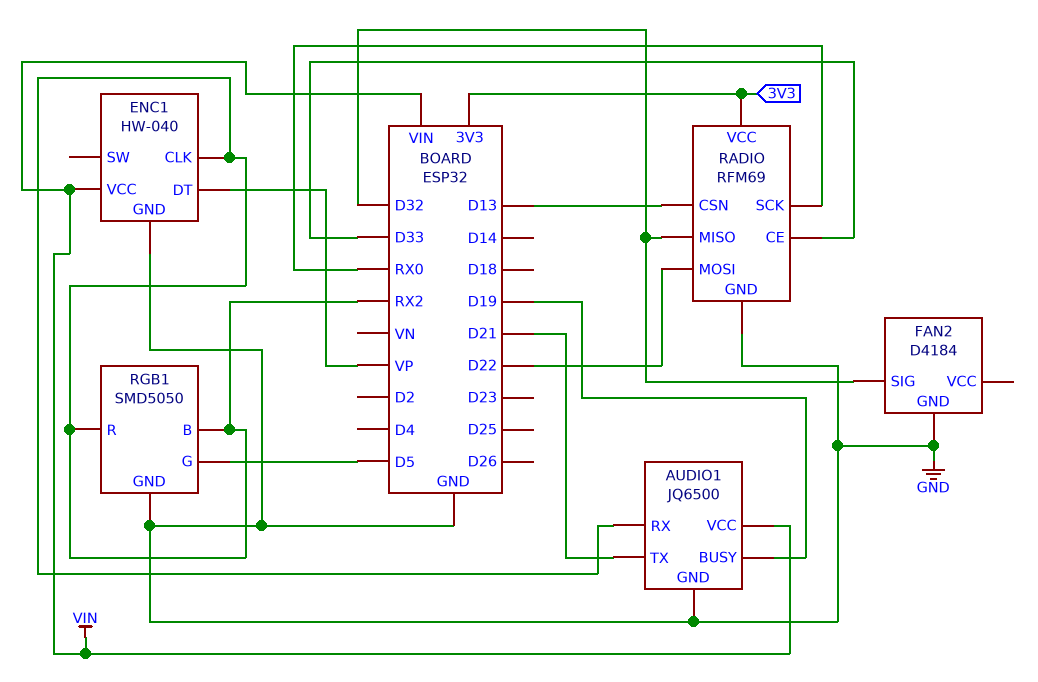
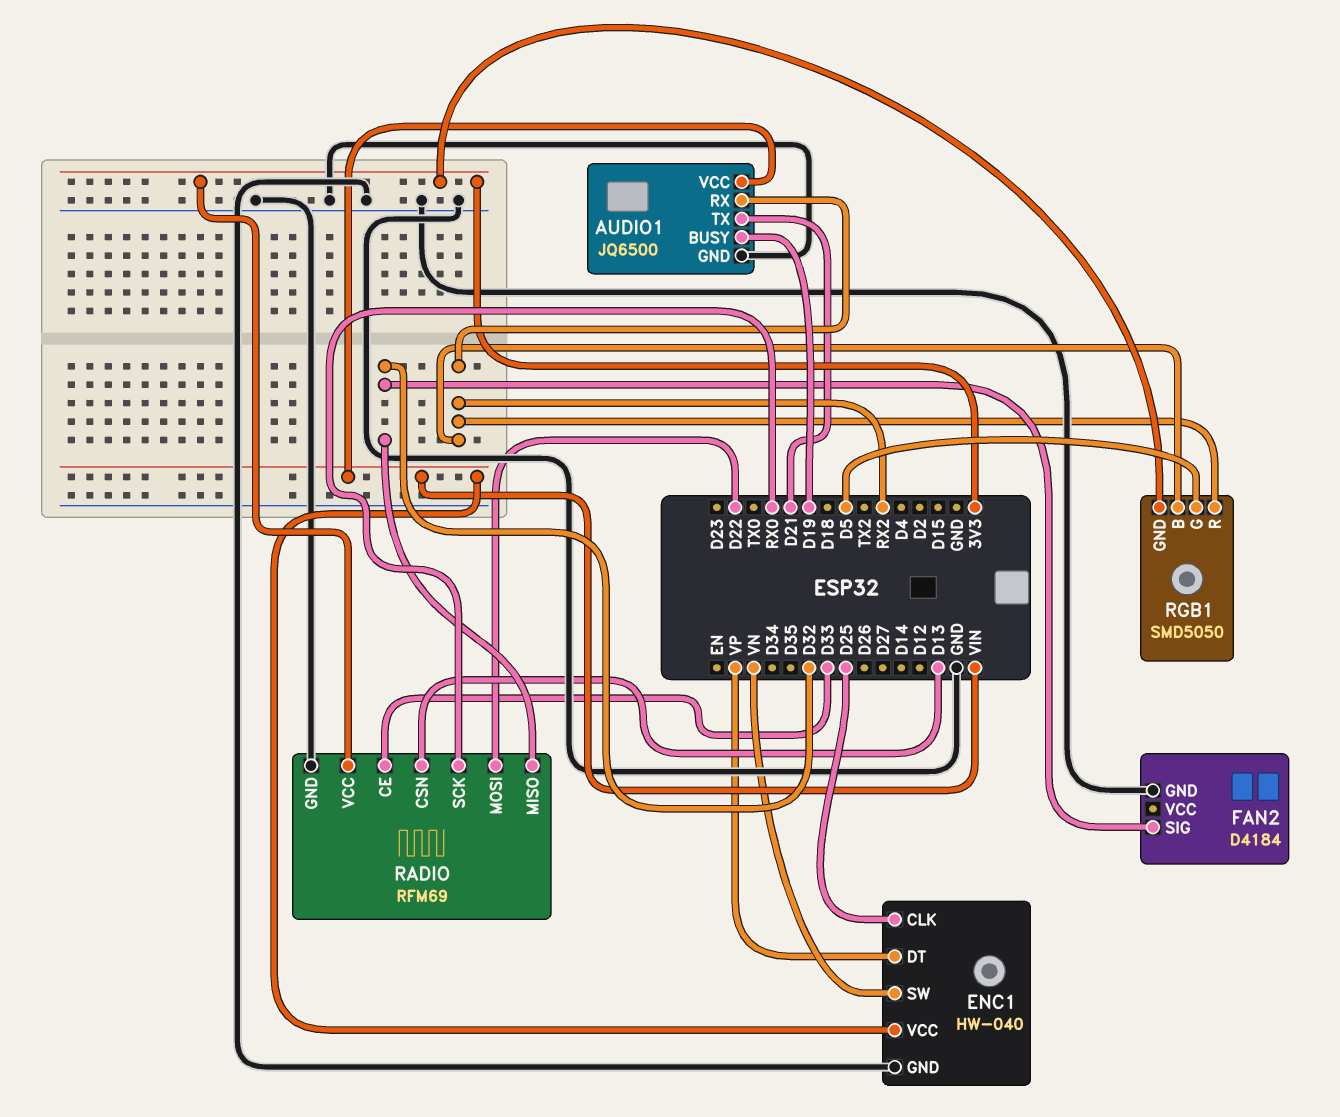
ENC1 pin CLK: RX2 -> D25
ENC1 pin SW: none -> VN
RGB1 pin GND: GND -> 3V3

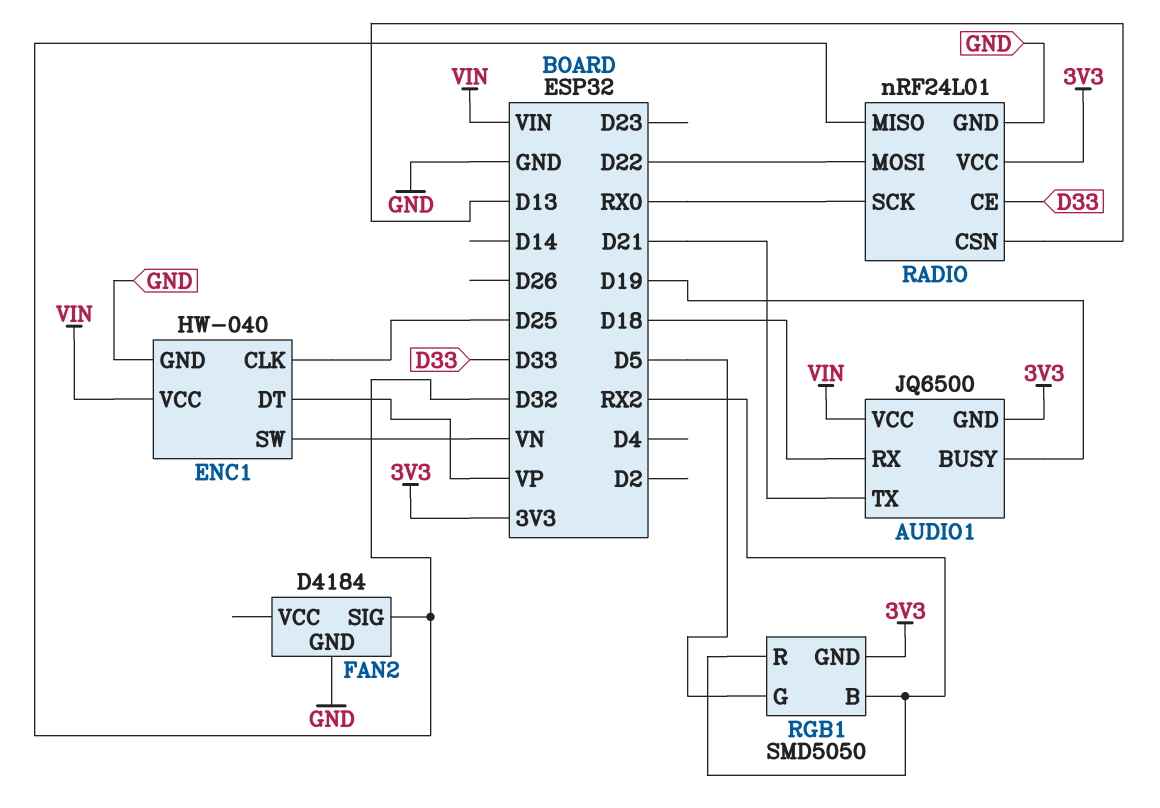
AUDIO1 pin GND: GND -> 3V3
AUDIO1 pin RX: RX2 -> D18
RADIO: RFM69 -> nRF24L01

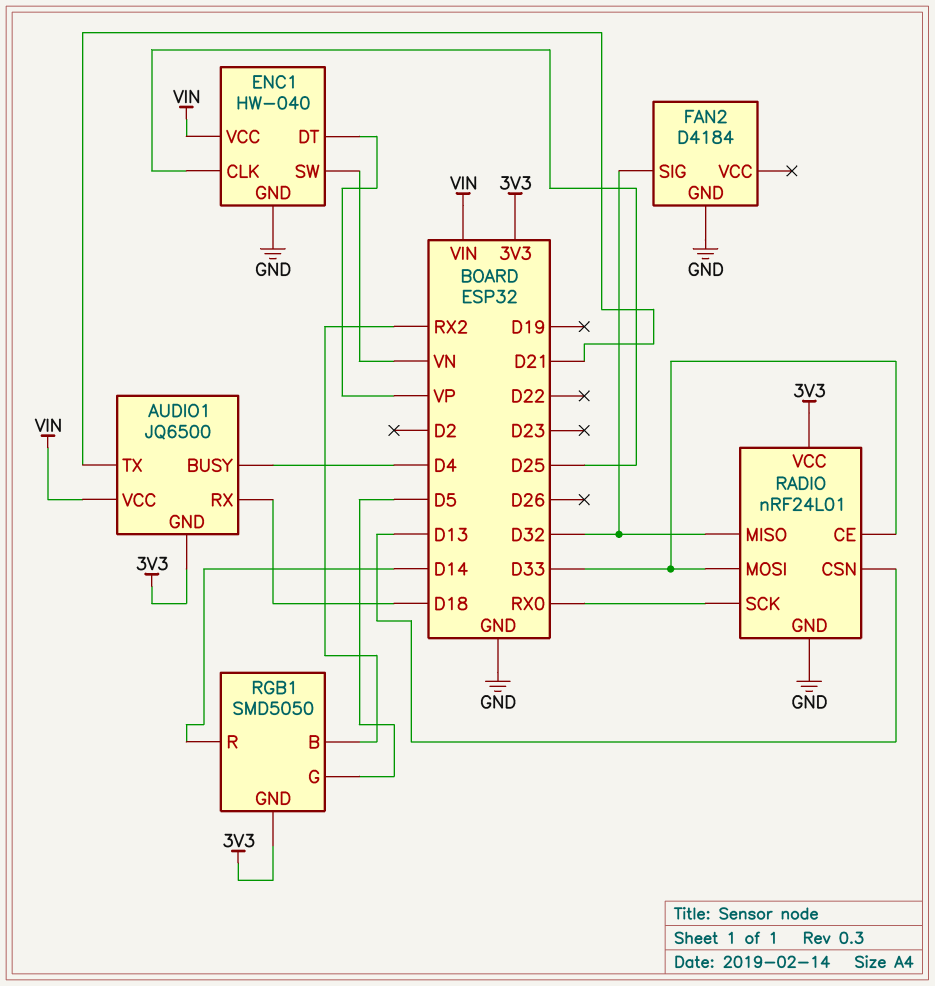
AUDIO1 pin BUSY: D19 -> D4
RADIO pin MOSI: D22 -> D33
RGB1 pin R: RX2 -> D14

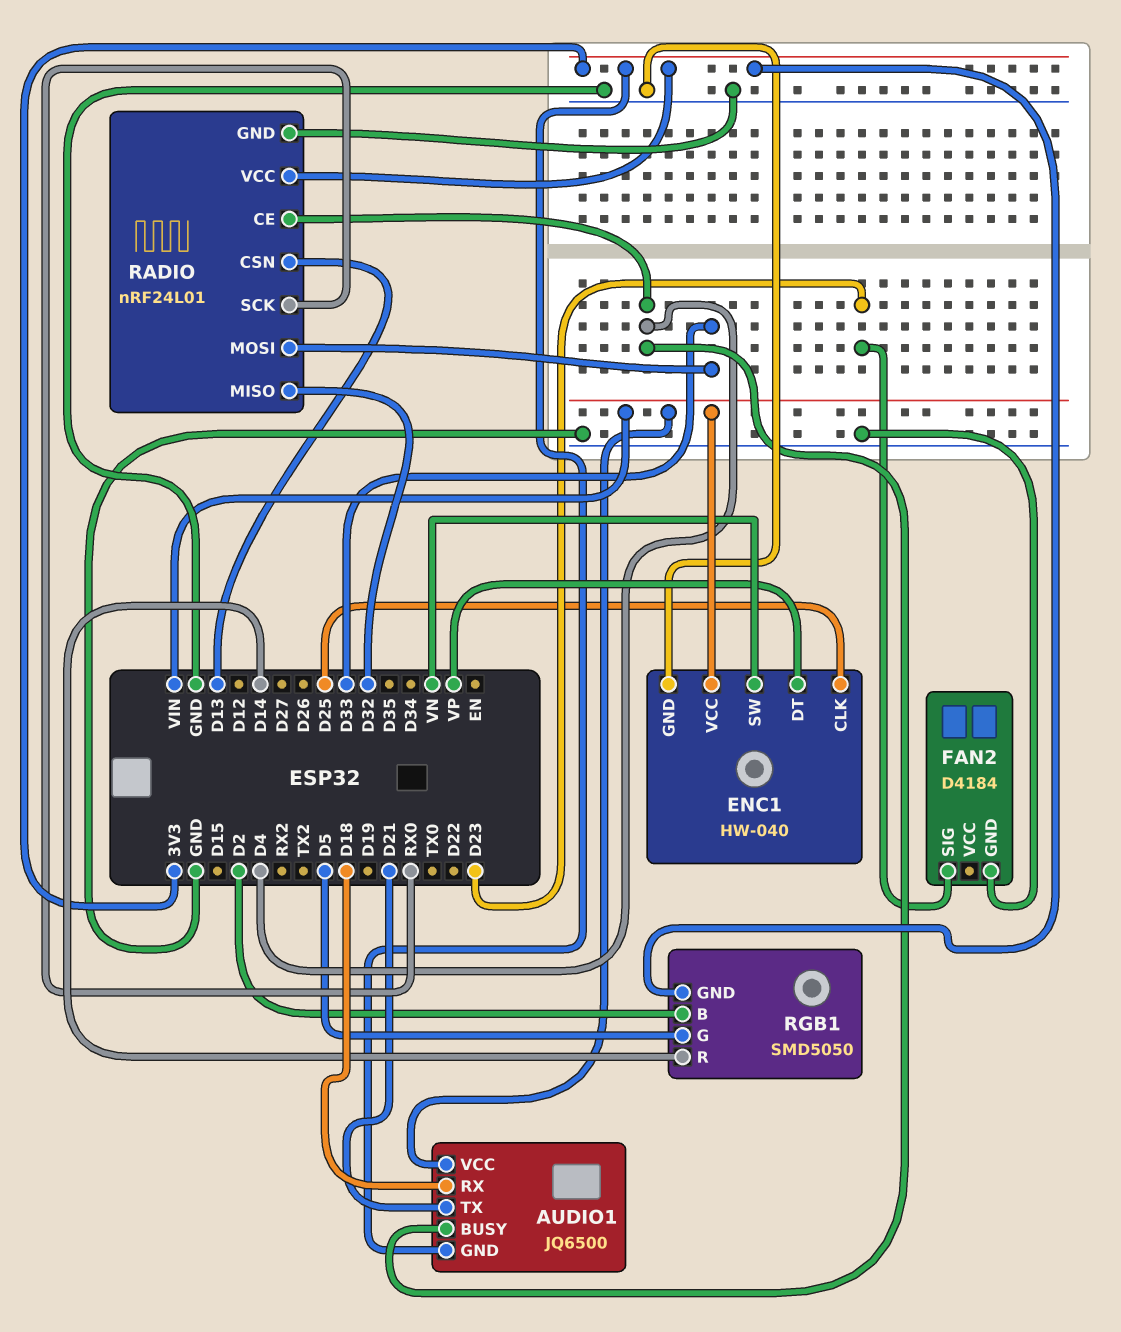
FAN2 pin SIG: D32 -> D23
RADIO pin CE: D33 -> D4
RGB1 pin B: RX2 -> D2

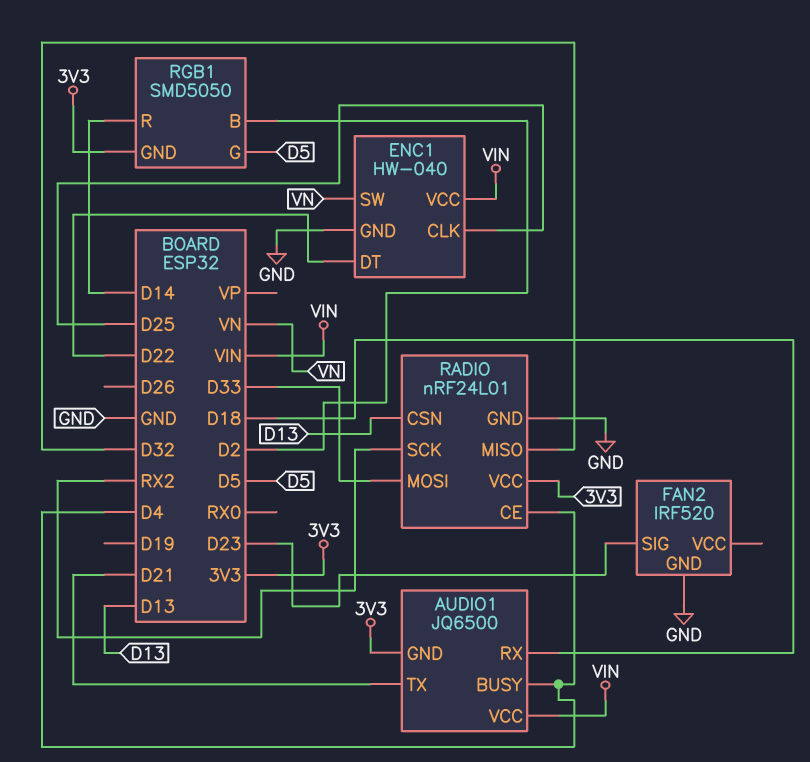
ENC1 pin DT: VP -> D22
FAN2: D4184 -> IRF520
RADIO pin SCK: RX0 -> RX2

